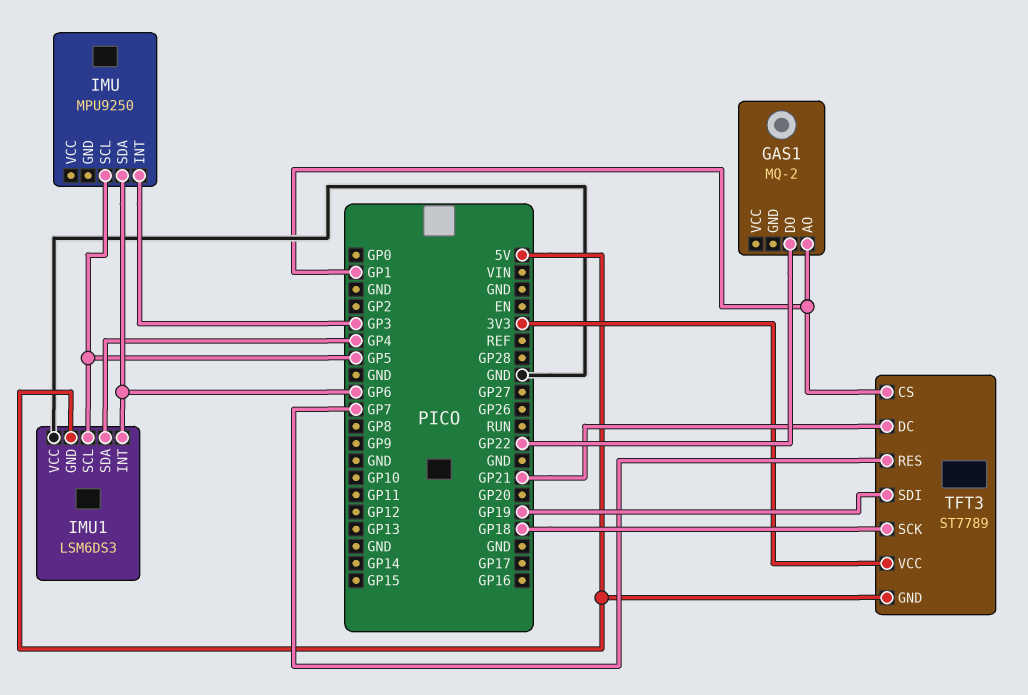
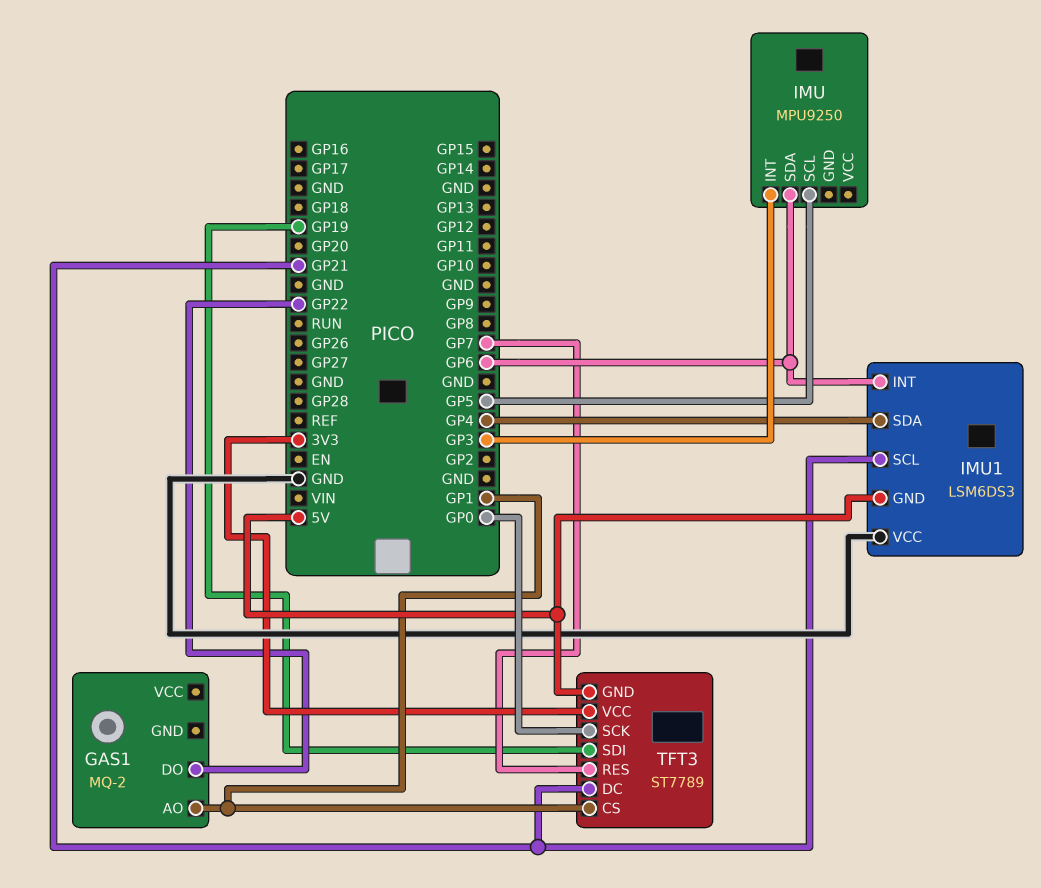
IMU1 pin SCL: GP5 -> GP21
TFT3 pin SCK: GP18 -> GP0

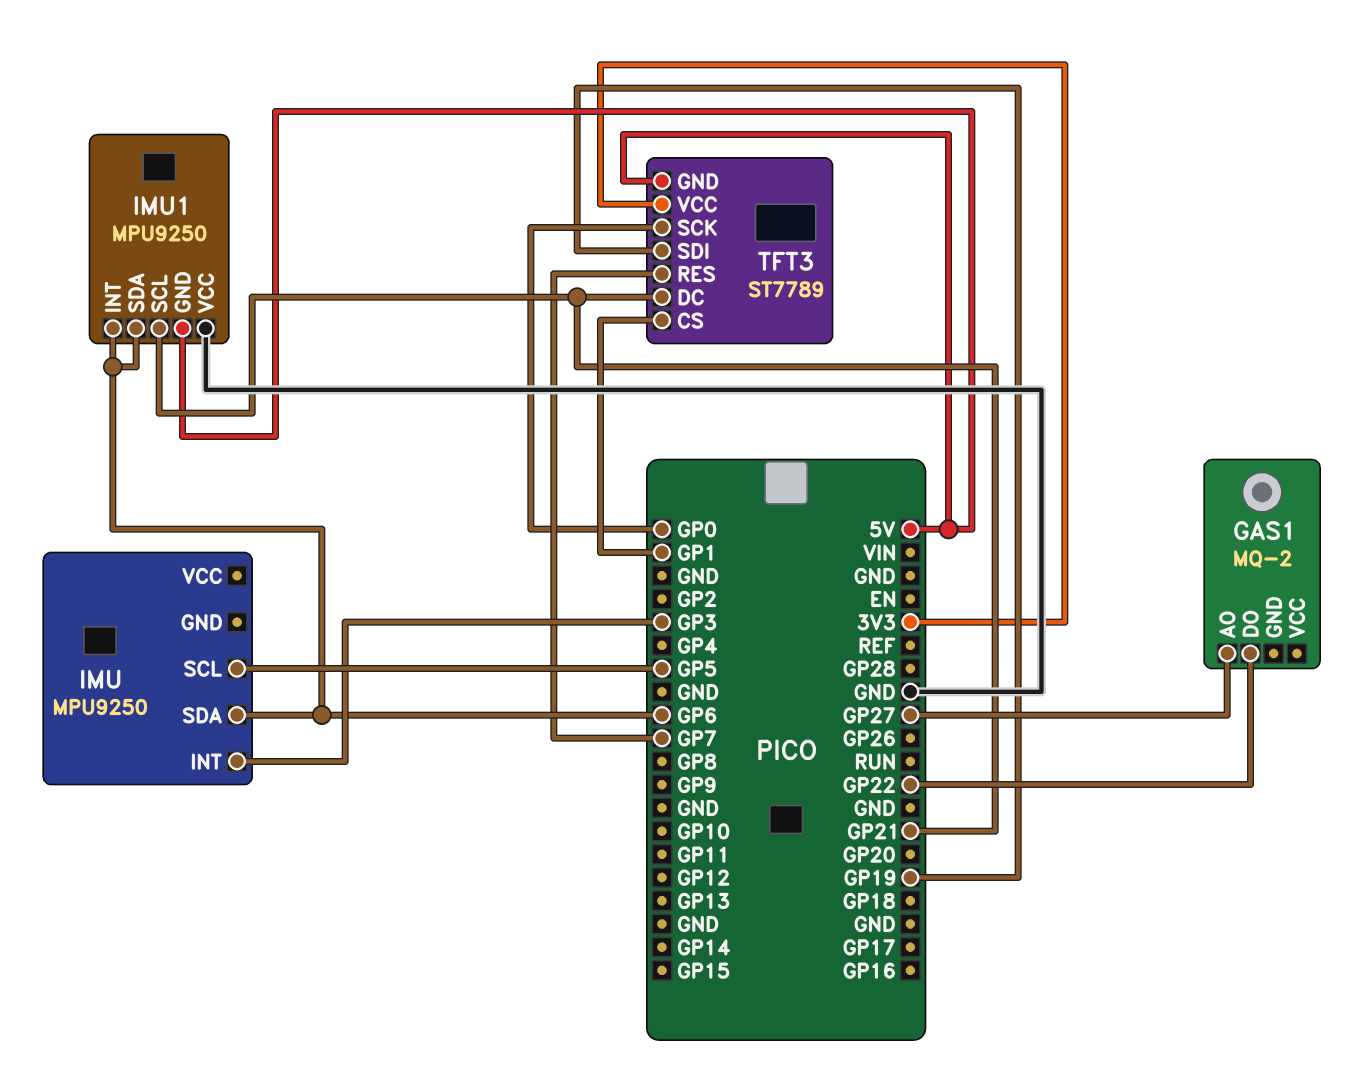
GAS1 pin AO: GP1 -> GP27
IMU1: LSM6DS3 -> MPU9250
IMU1 pin SDA: GP4 -> GP6

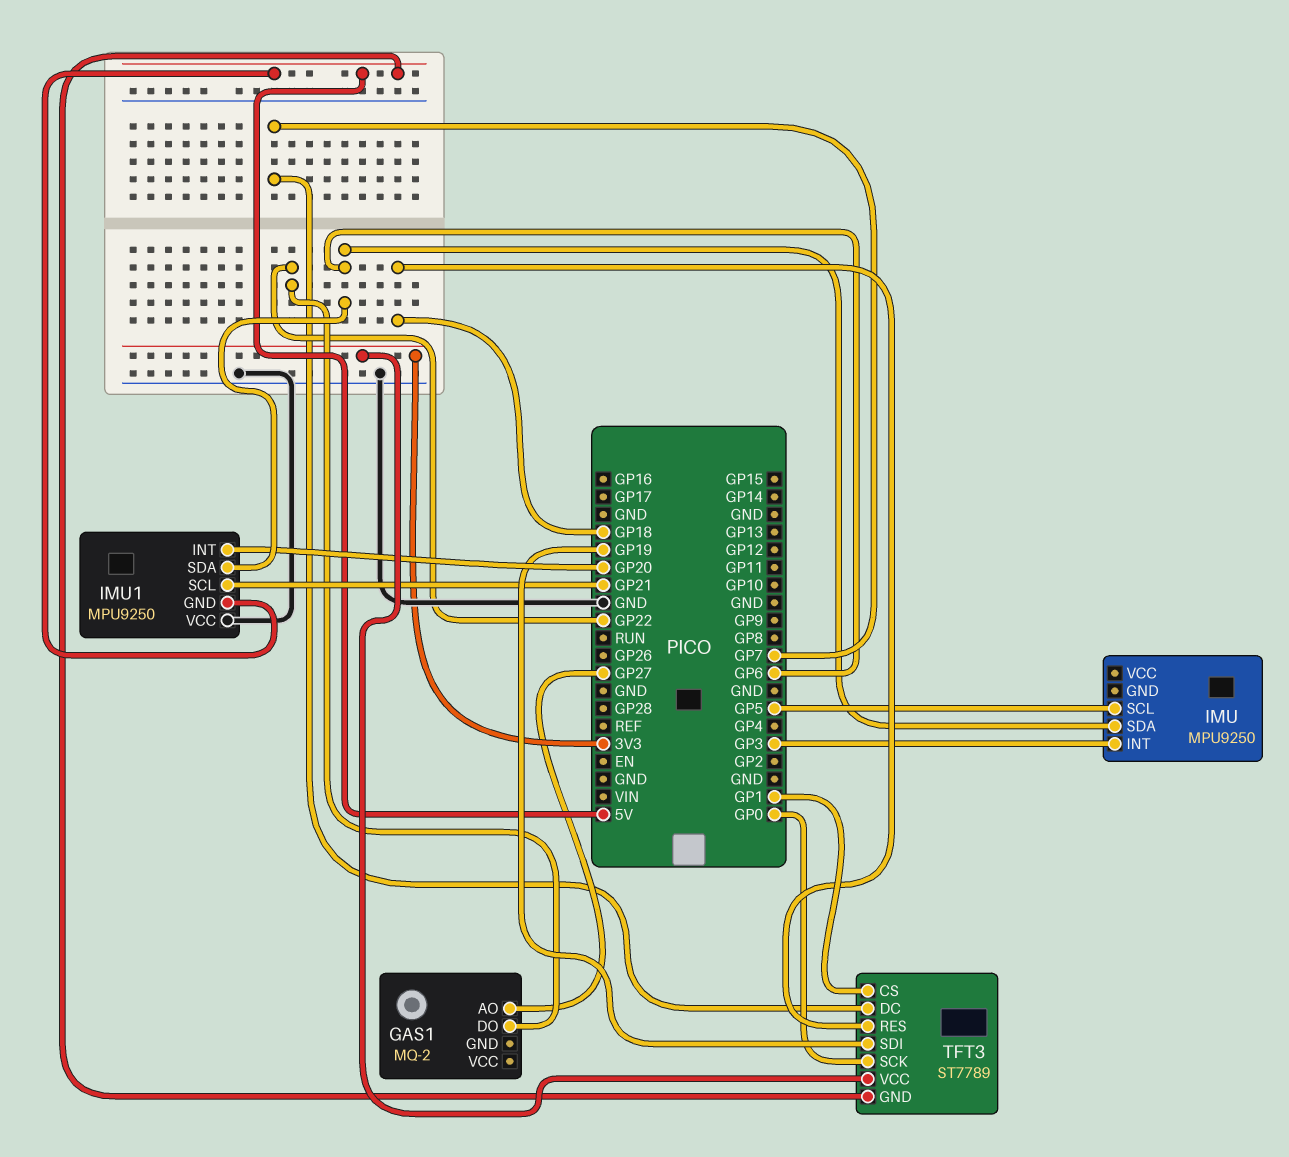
IMU1 pin INT: GP6 -> GP20
TFT3 pin DC: GP21 -> GP7
TFT3 pin RES: GP7 -> GP18

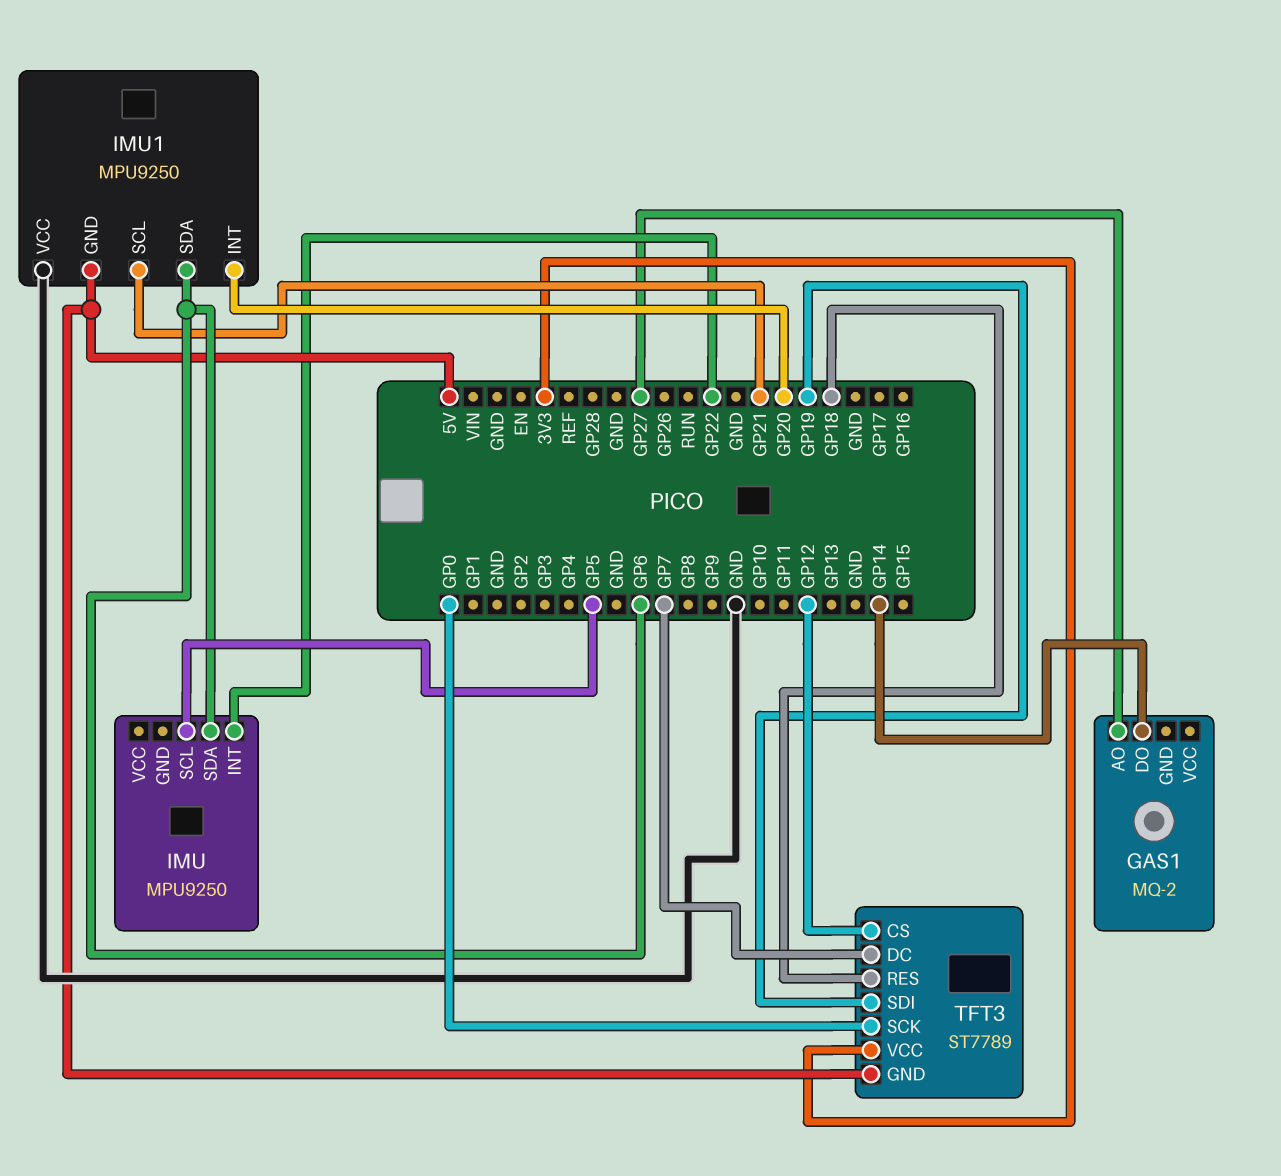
GAS1 pin DO: GP22 -> GP14
IMU pin INT: GP3 -> GP22
TFT3 pin CS: GP1 -> GP12

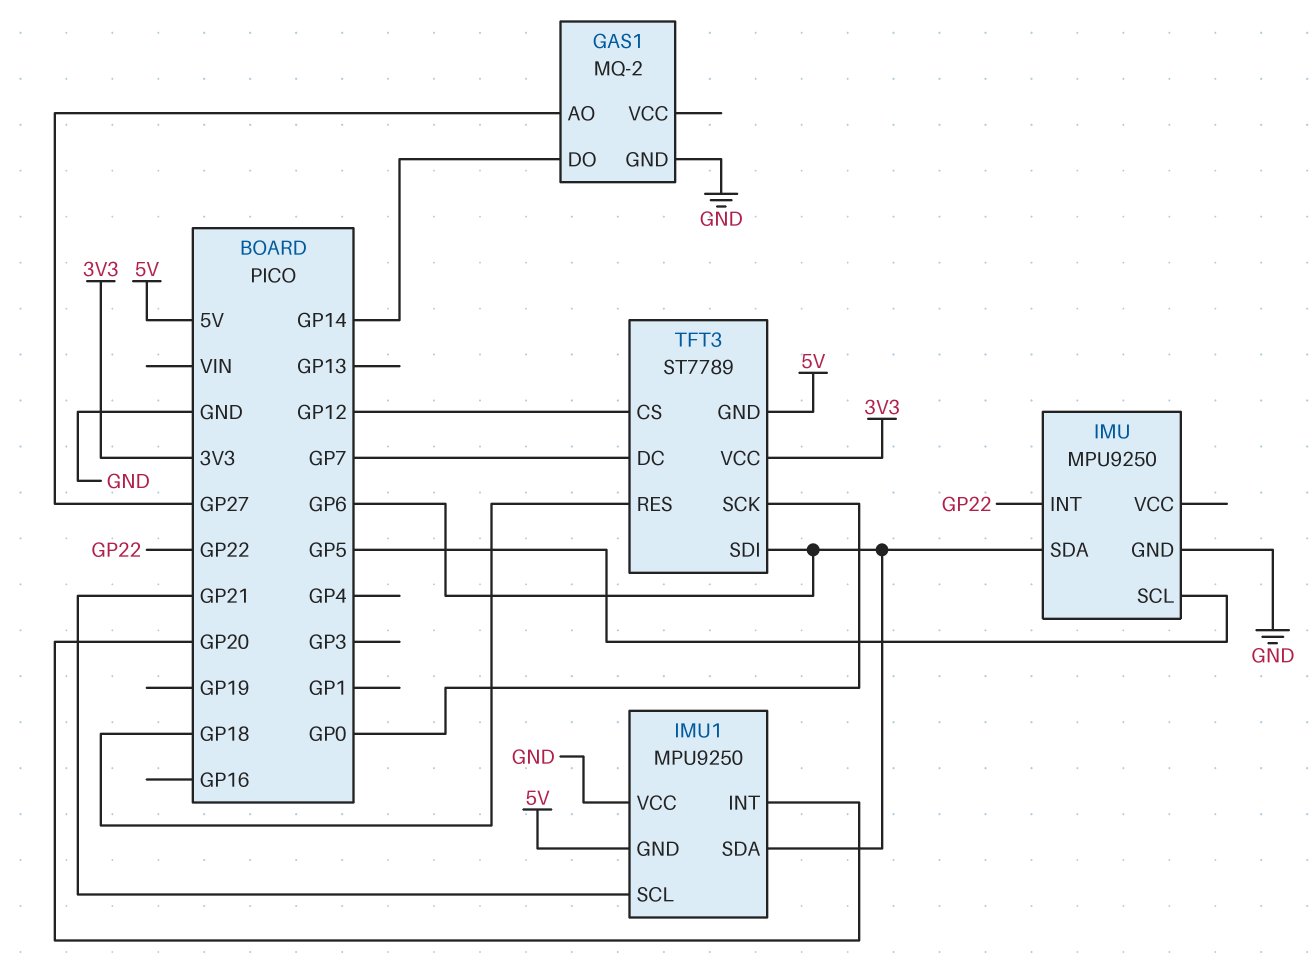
GAS1 pin GND: none -> GND
IMU pin GND: none -> GND
TFT3 pin SDI: GP19 -> GP6

